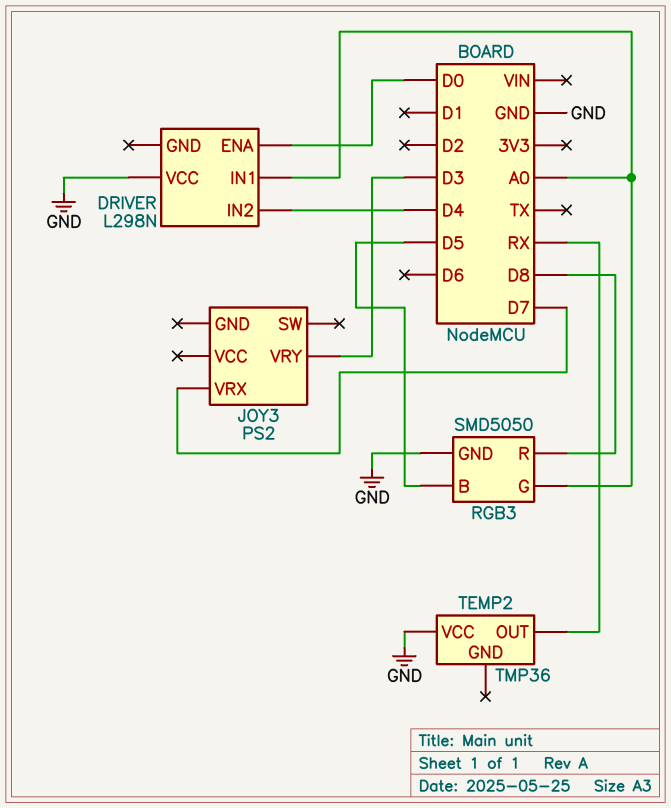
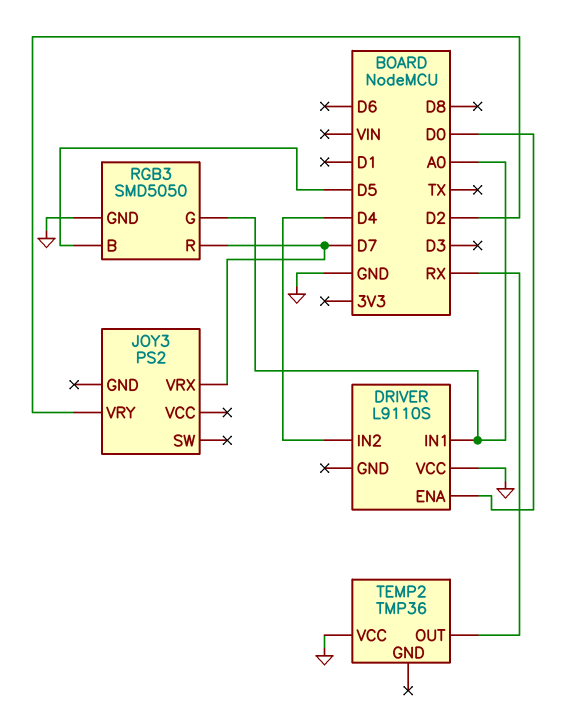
DRIVER: L298N -> L9110S
JOY3 pin VRY: D3 -> D2
RGB3 pin R: D8 -> D7

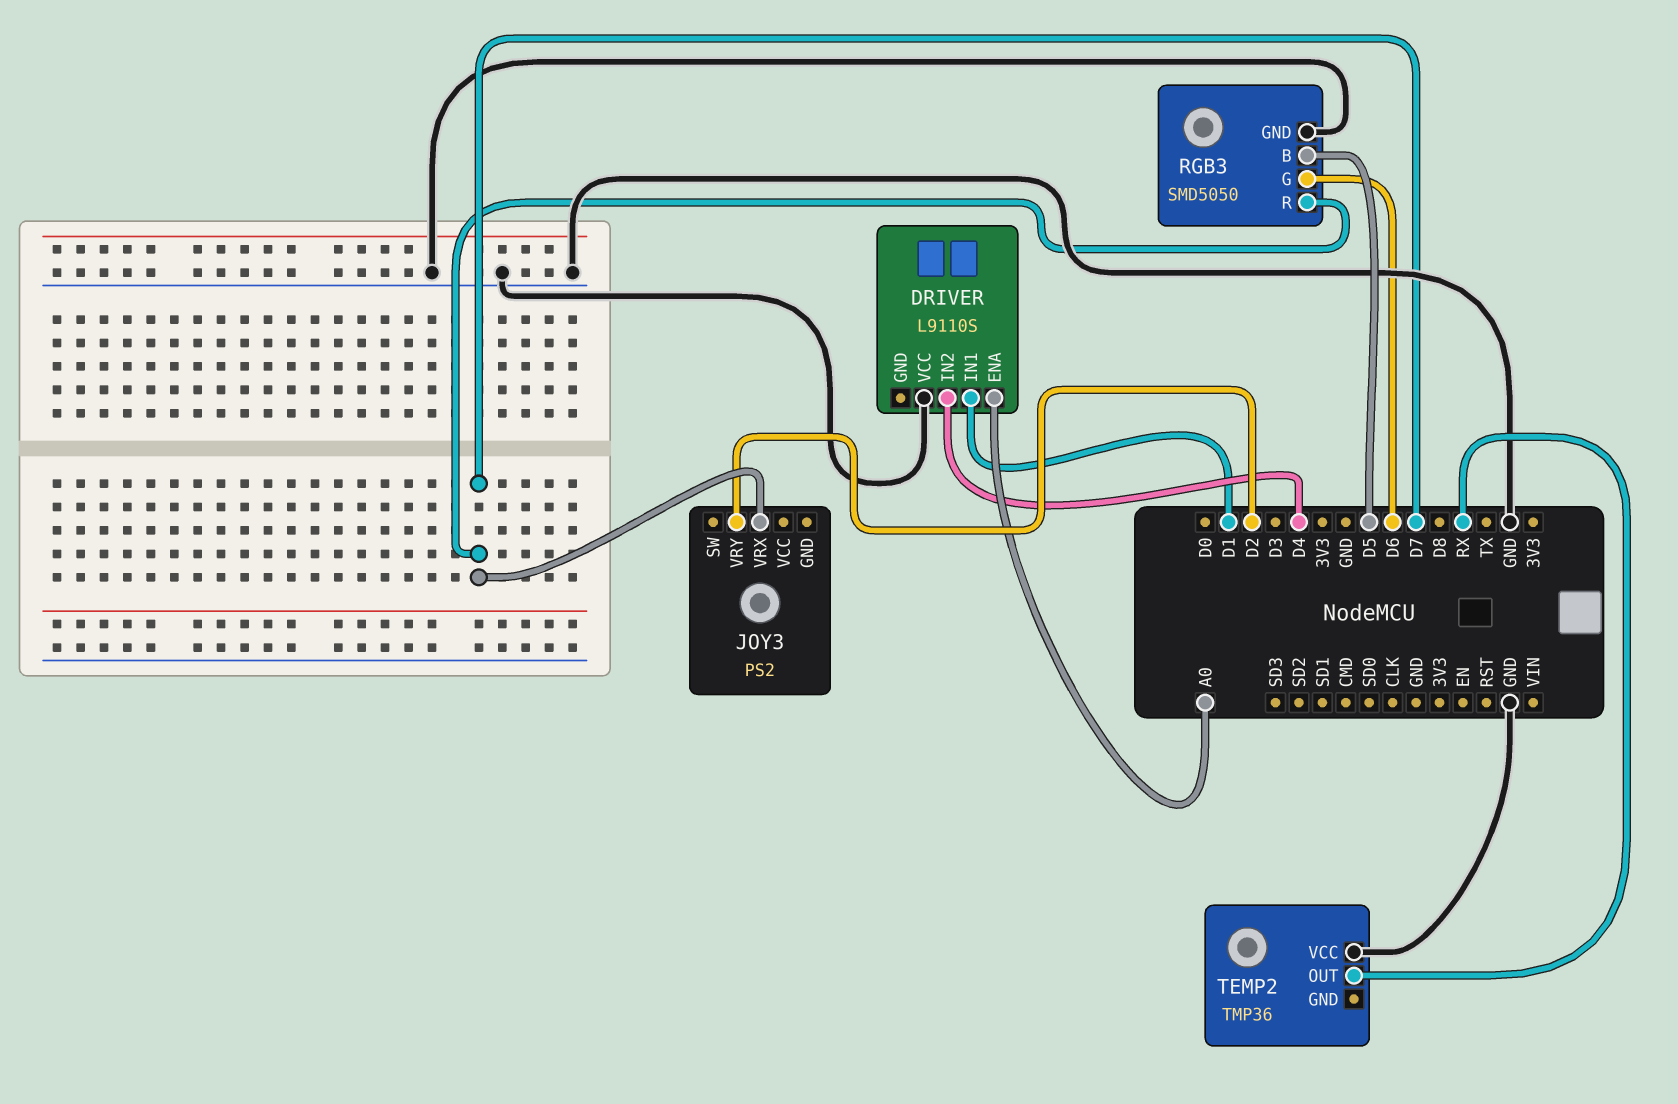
DRIVER pin ENA: D0 -> A0
DRIVER pin IN1: A0 -> D1
RGB3 pin G: A0 -> D6

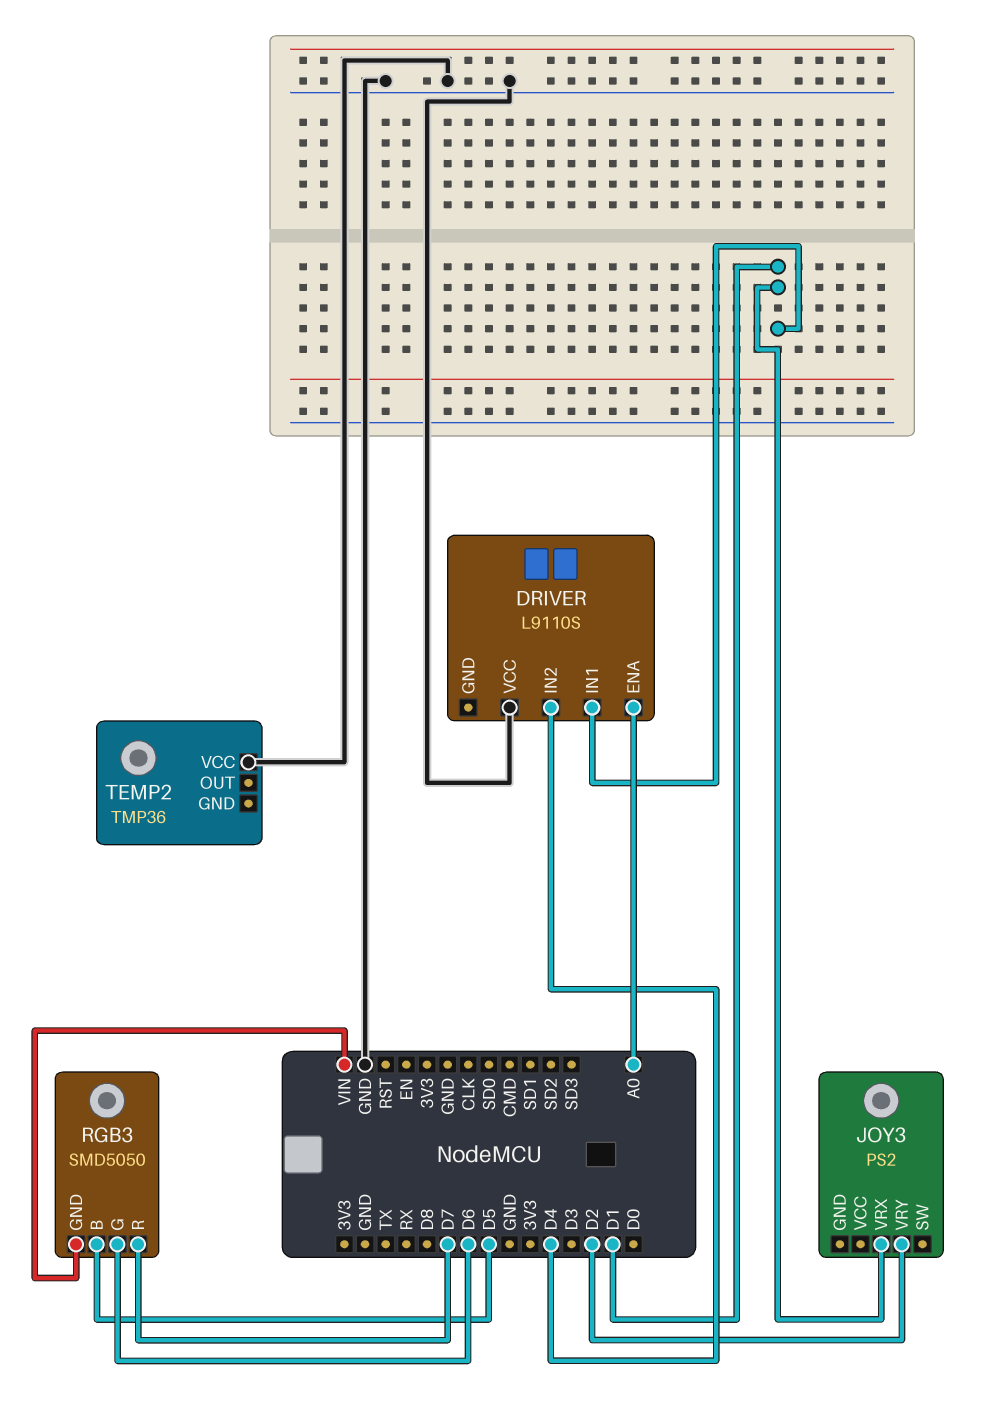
JOY3 pin VRX: D7 -> D1
RGB3 pin GND: GND -> VIN
TEMP2 pin OUT: RX -> none

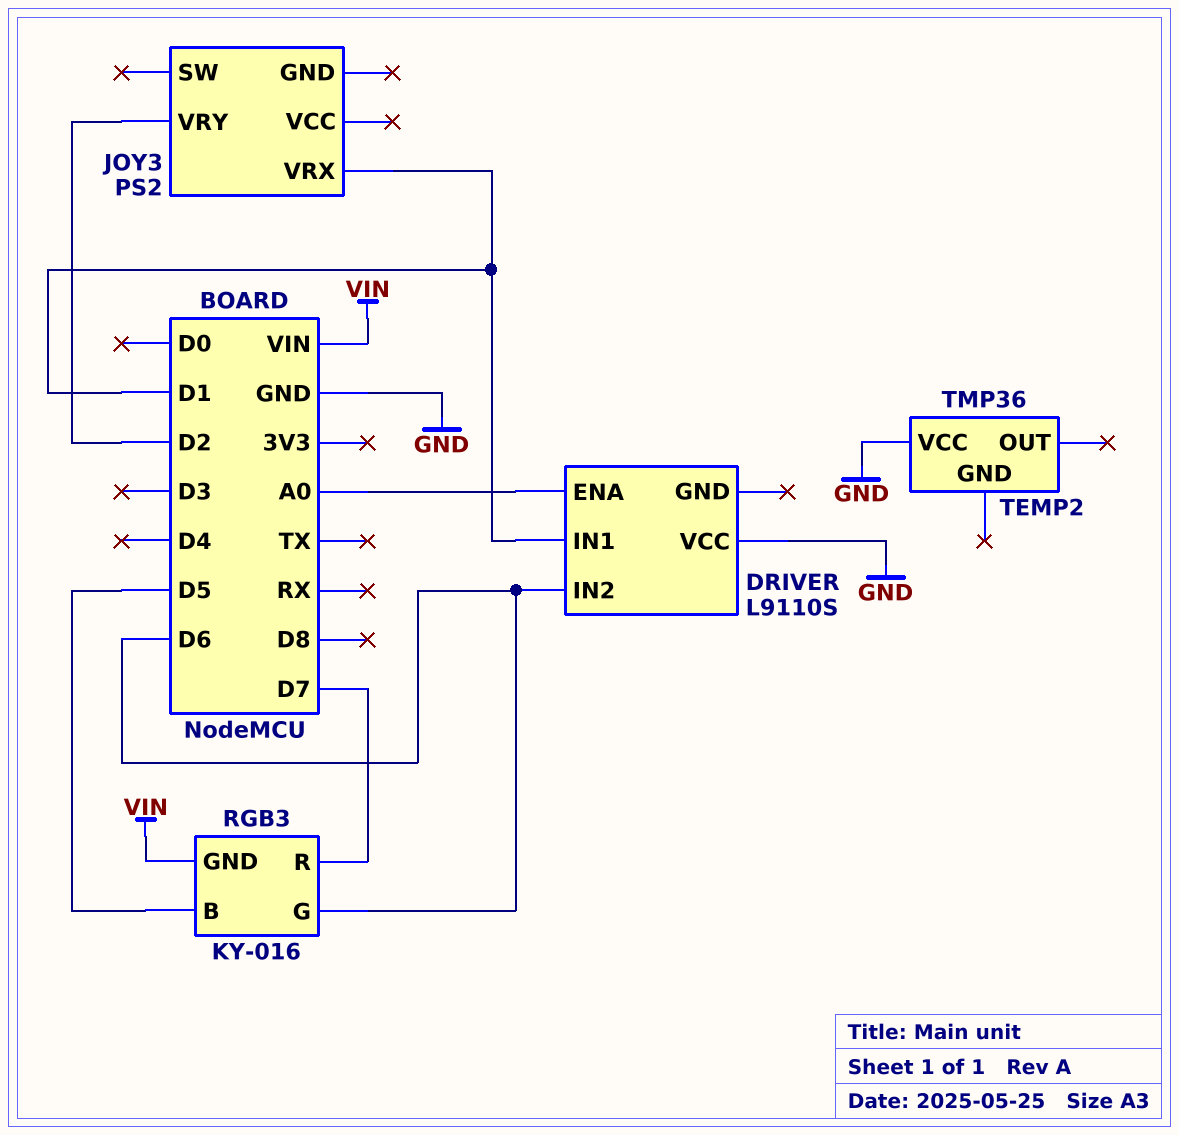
DRIVER pin IN2: D4 -> D6
RGB3: SMD5050 -> KY-016

